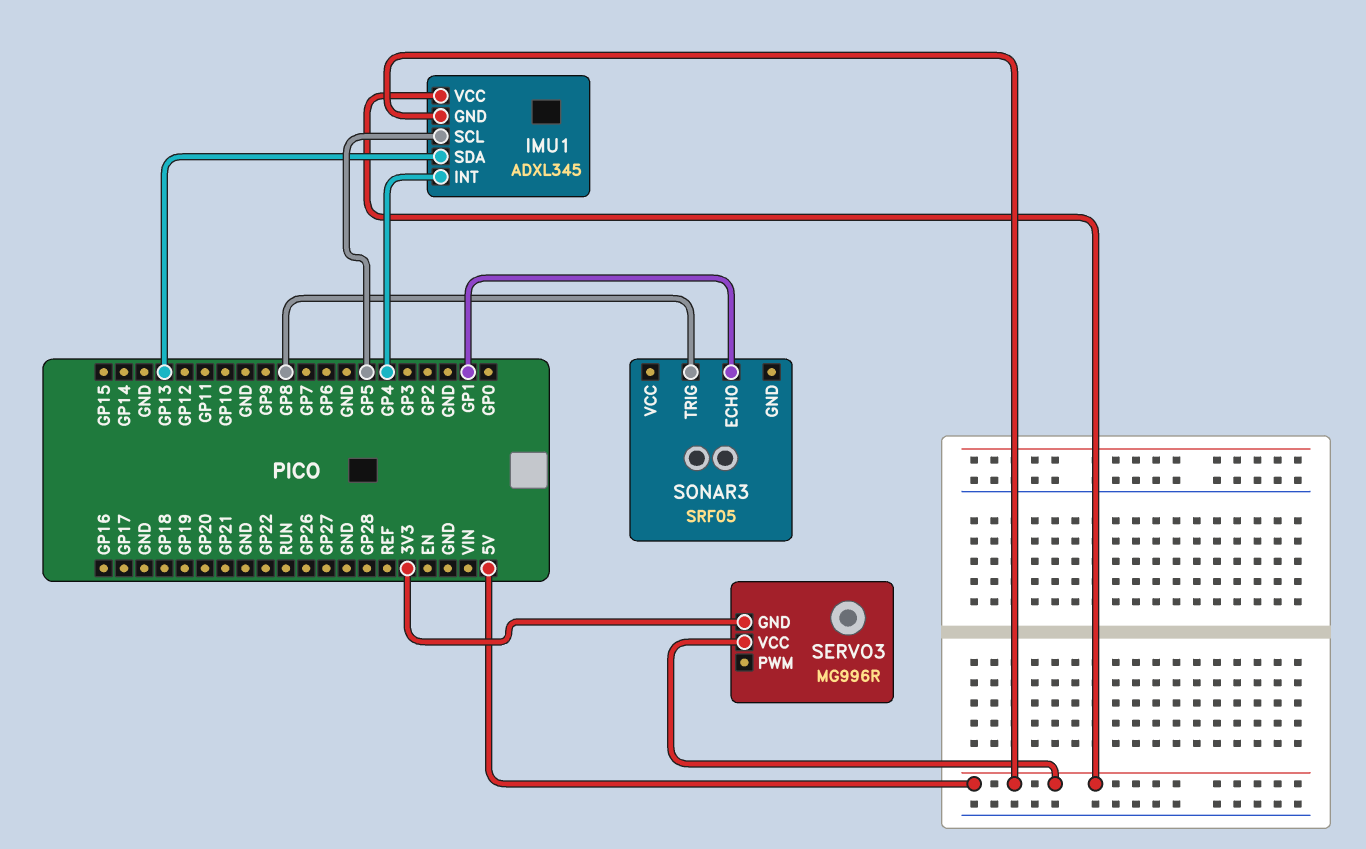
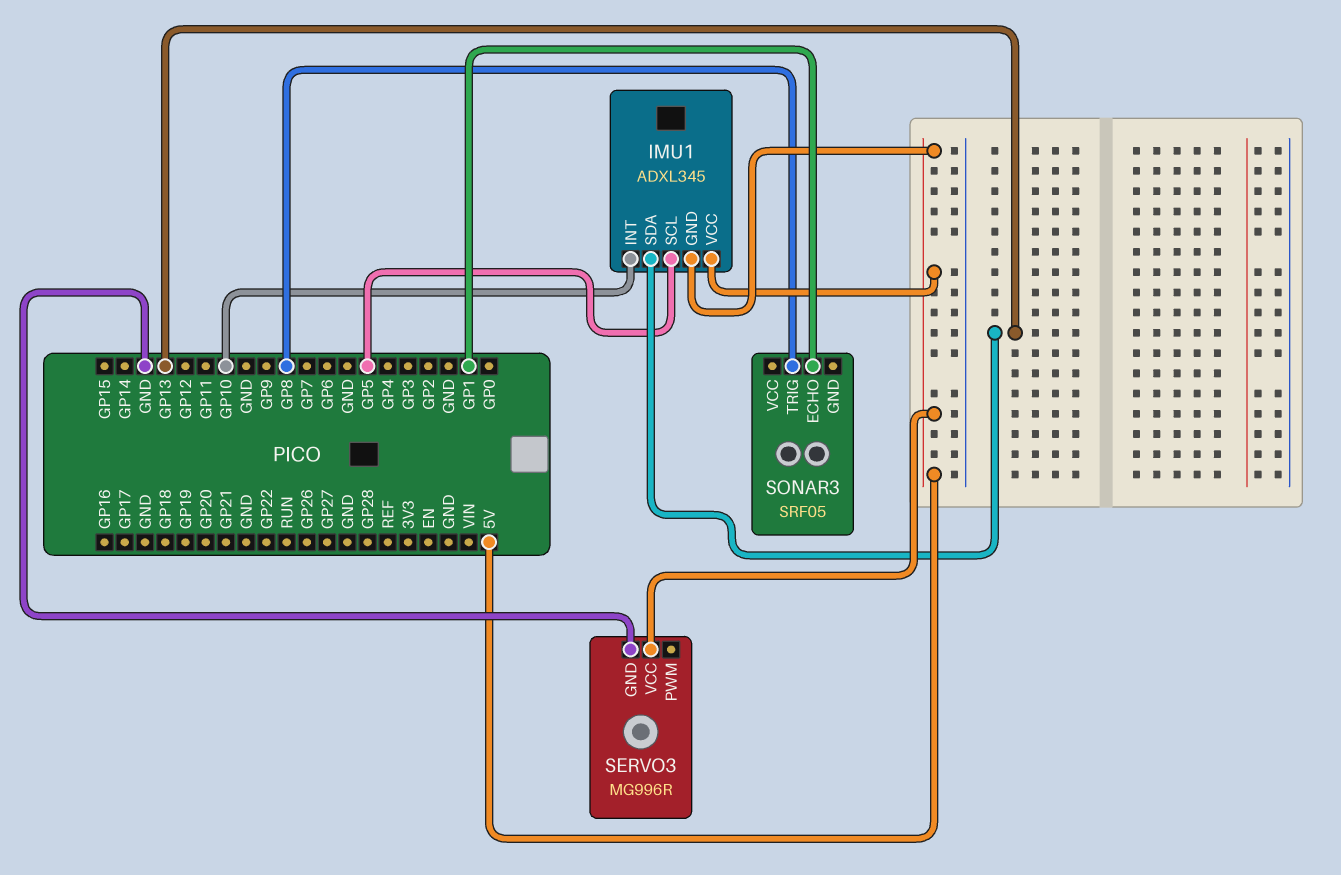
IMU1 pin INT: GP4 -> GP10
SERVO3 pin GND: 3V3 -> GND

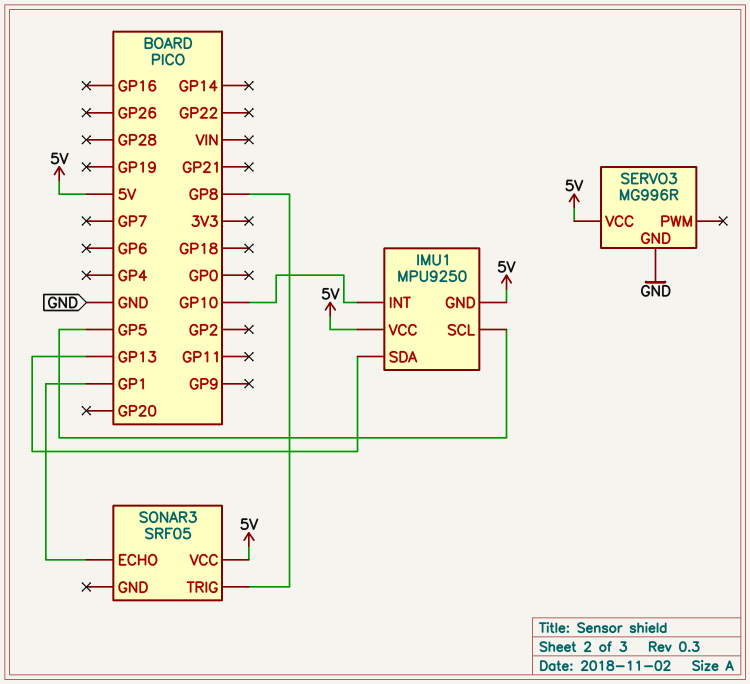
IMU1: ADXL345 -> MPU9250
SONAR3 pin VCC: none -> 5V

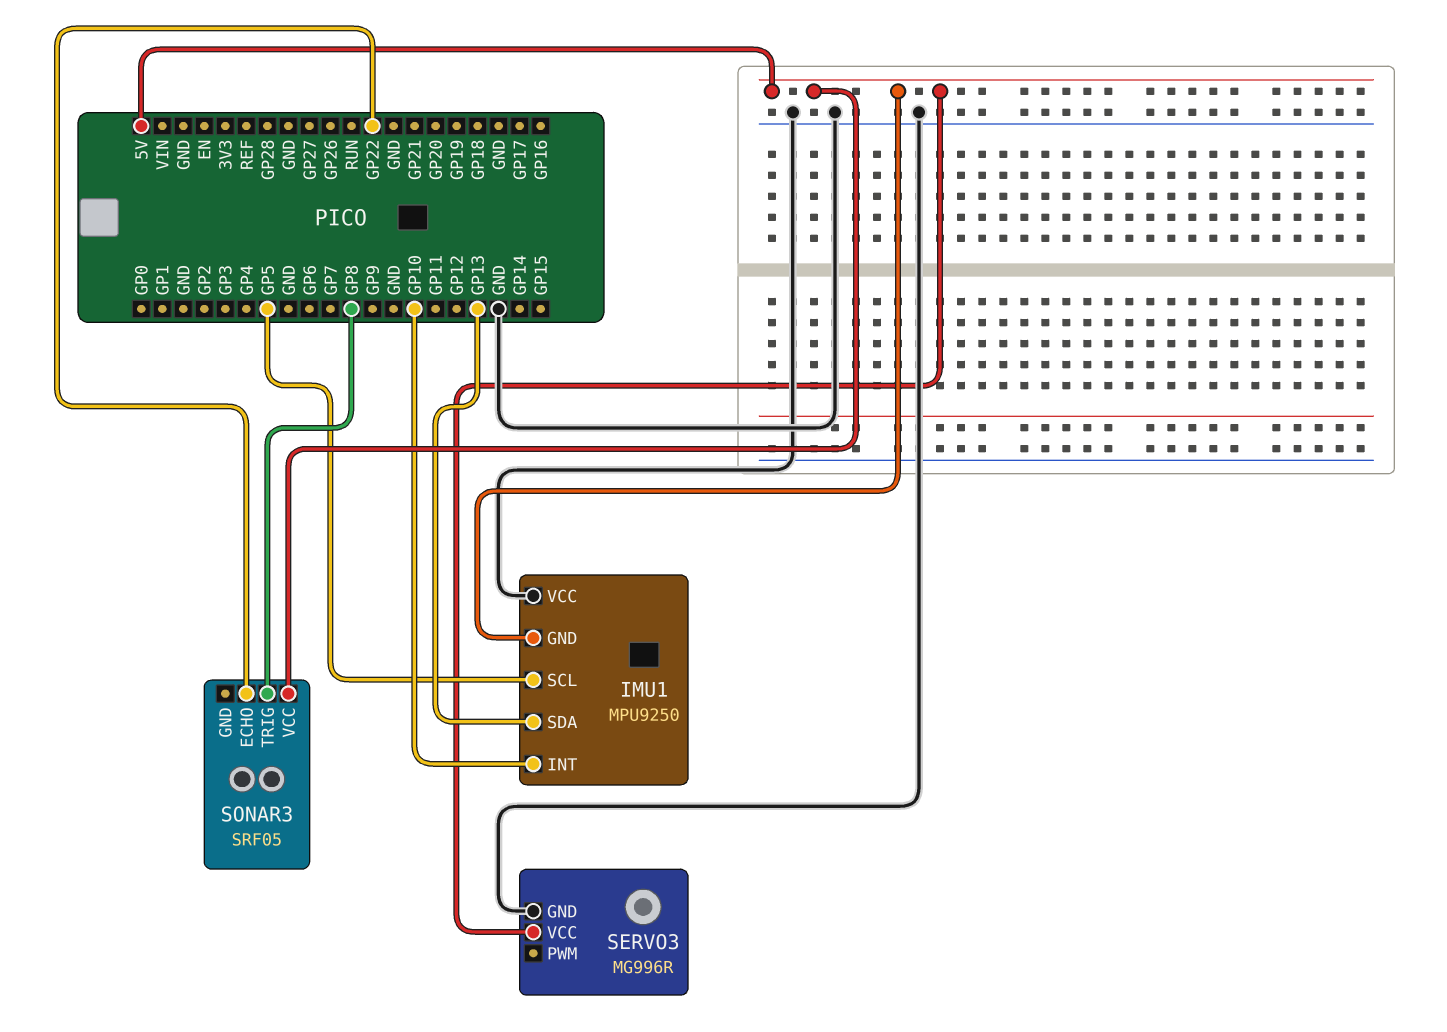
IMU1 pin VCC: 5V -> GND
SONAR3 pin ECHO: GP1 -> GP22

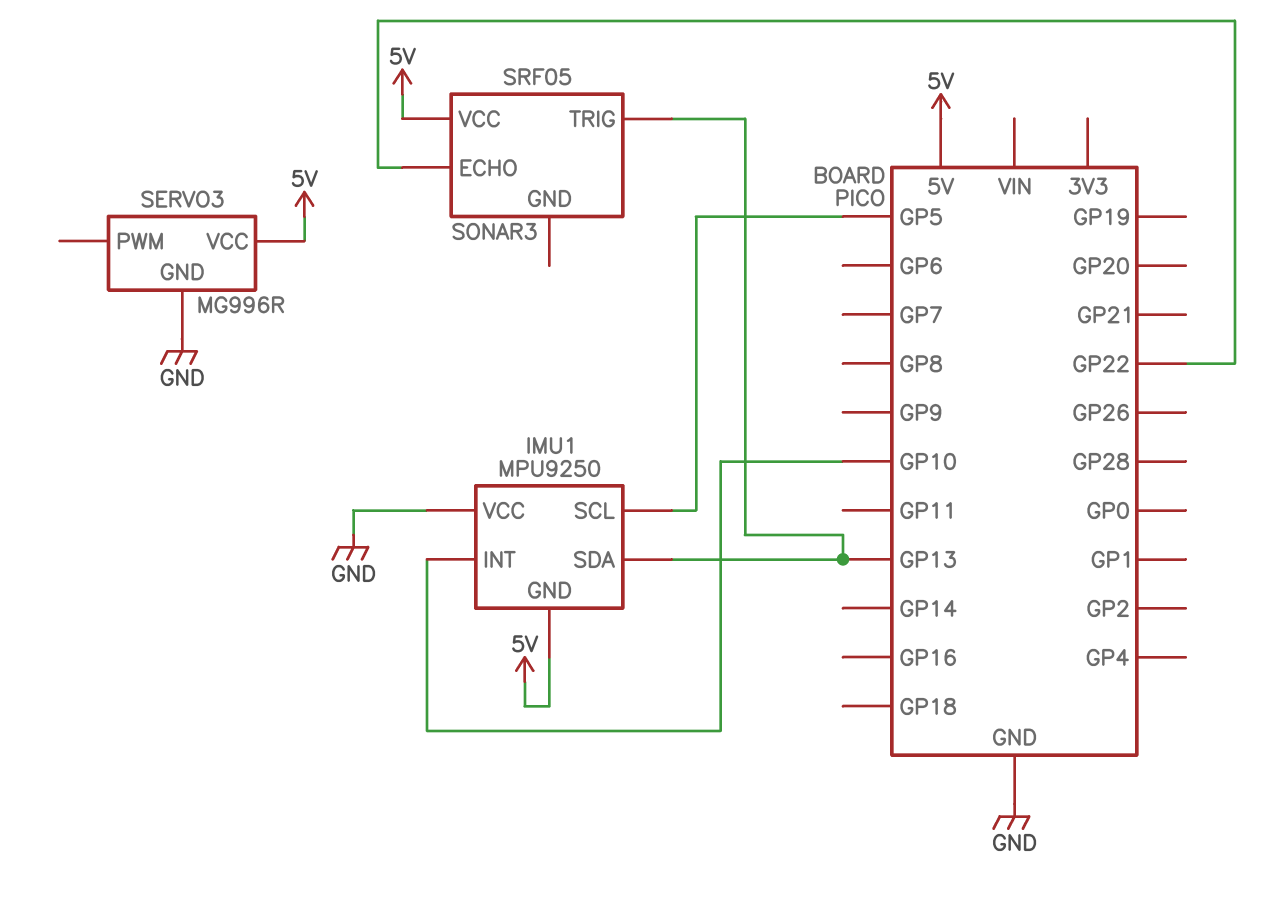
SONAR3 pin TRIG: GP8 -> GP13

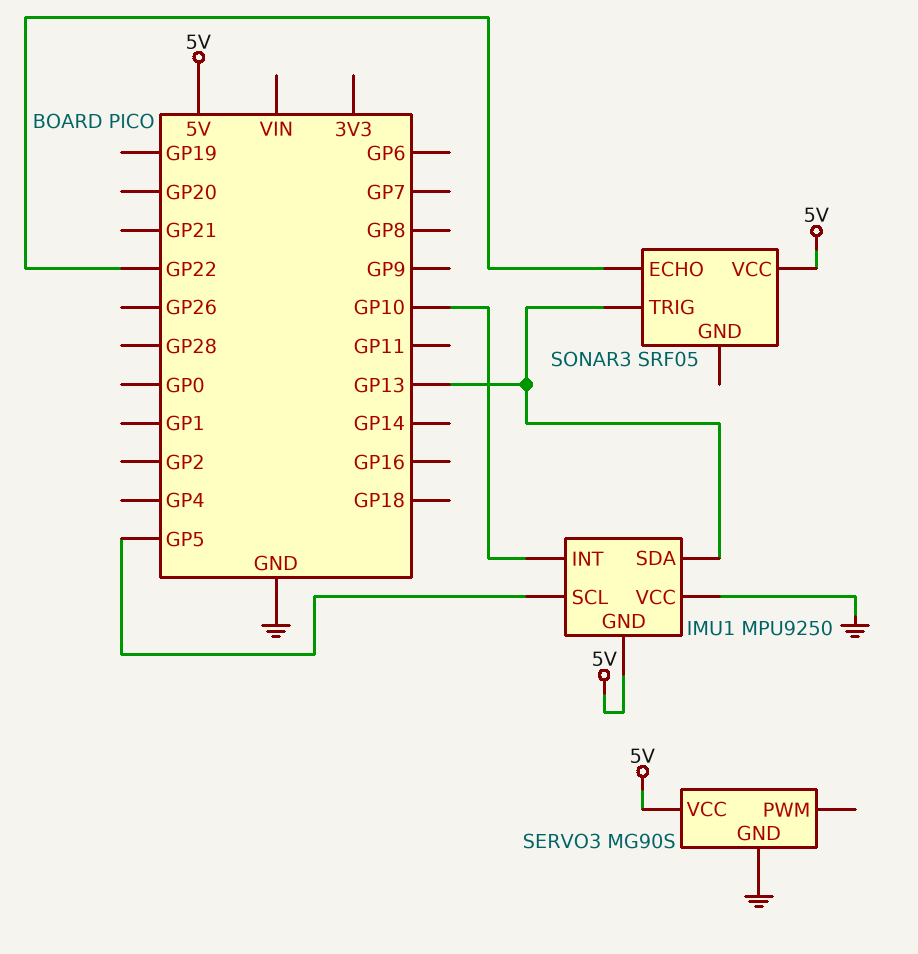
SERVO3: MG996R -> MG90S

